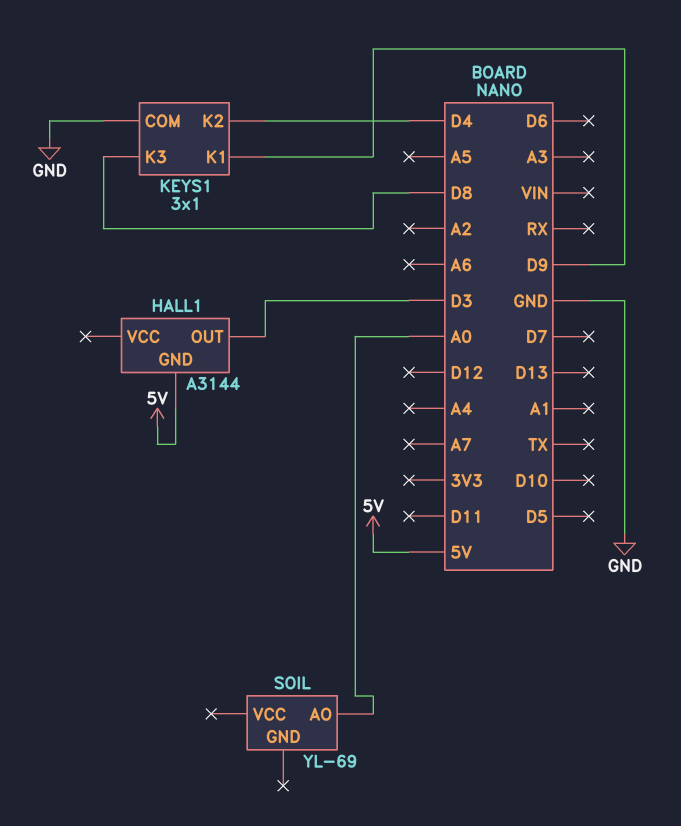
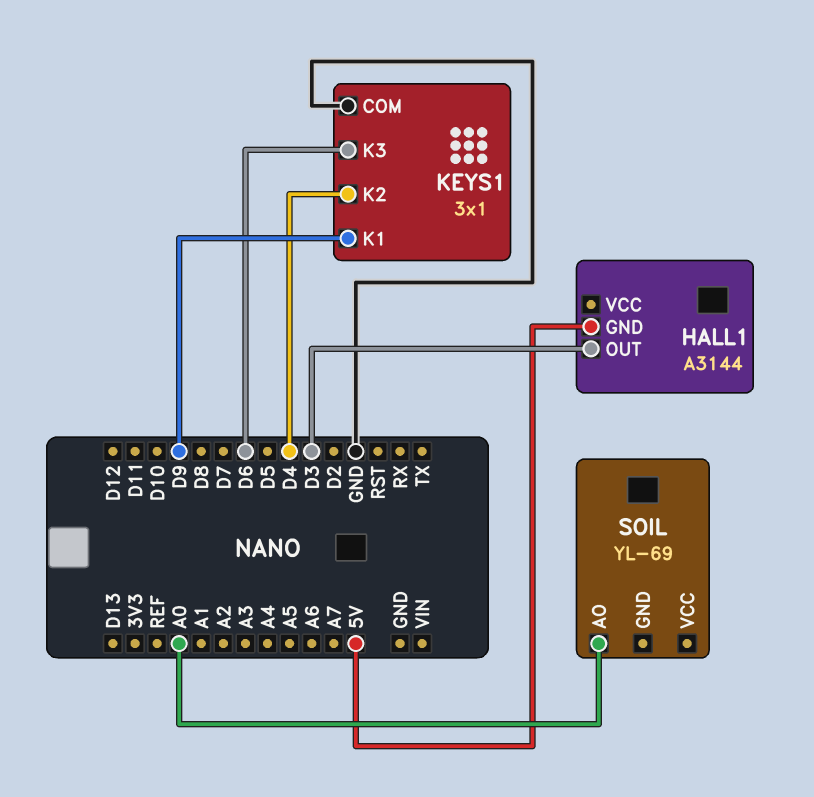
KEYS1 pin K3: D8 -> D6

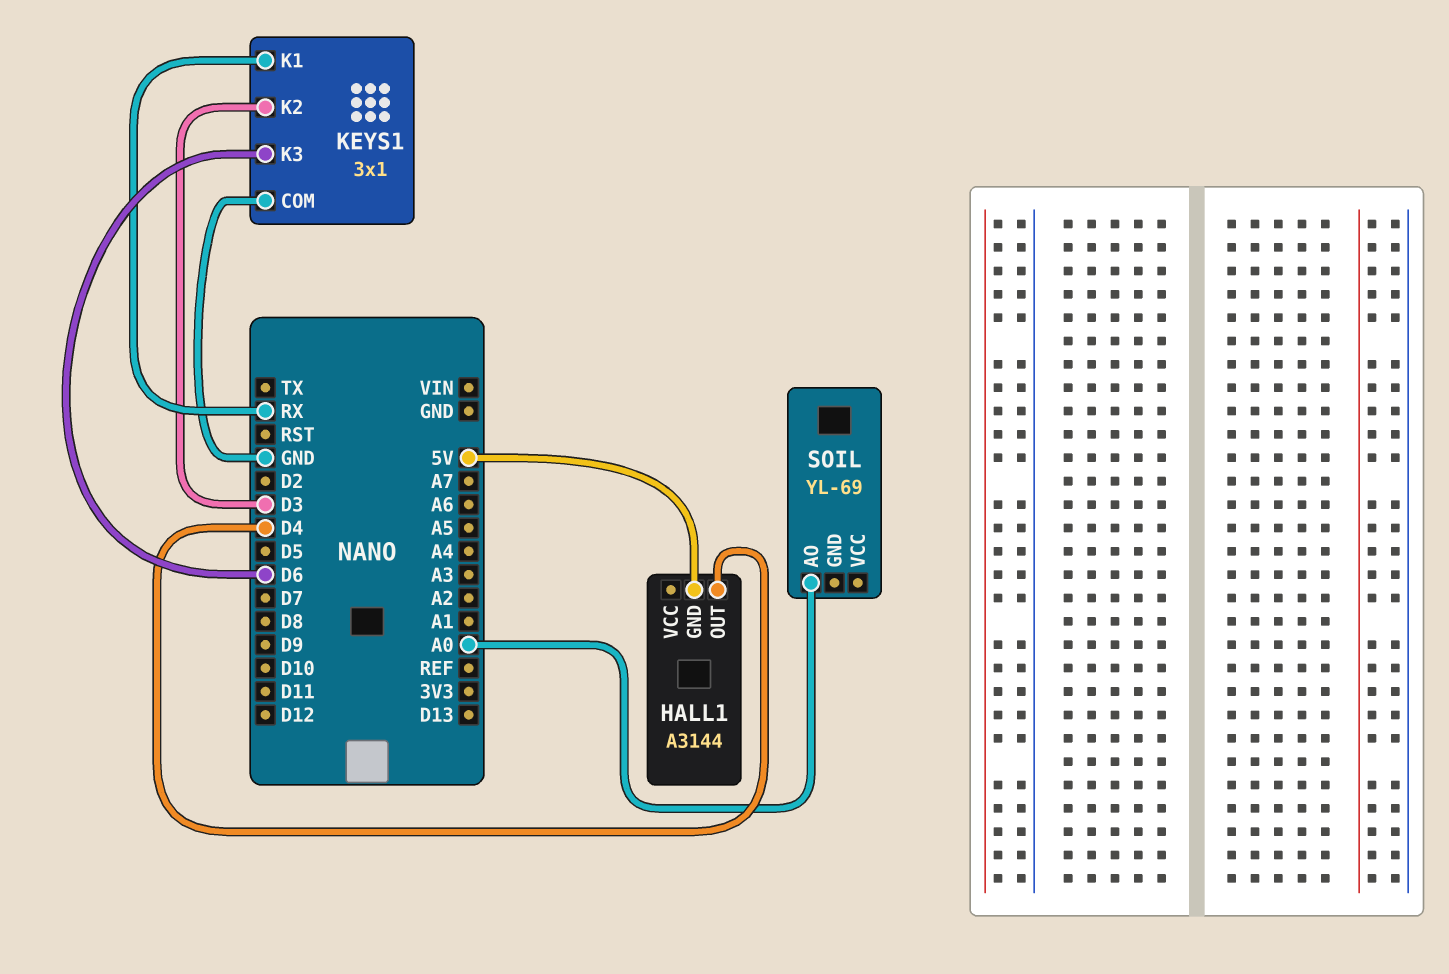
HALL1 pin OUT: D3 -> D4
KEYS1 pin K1: D9 -> RX
KEYS1 pin K2: D4 -> D3

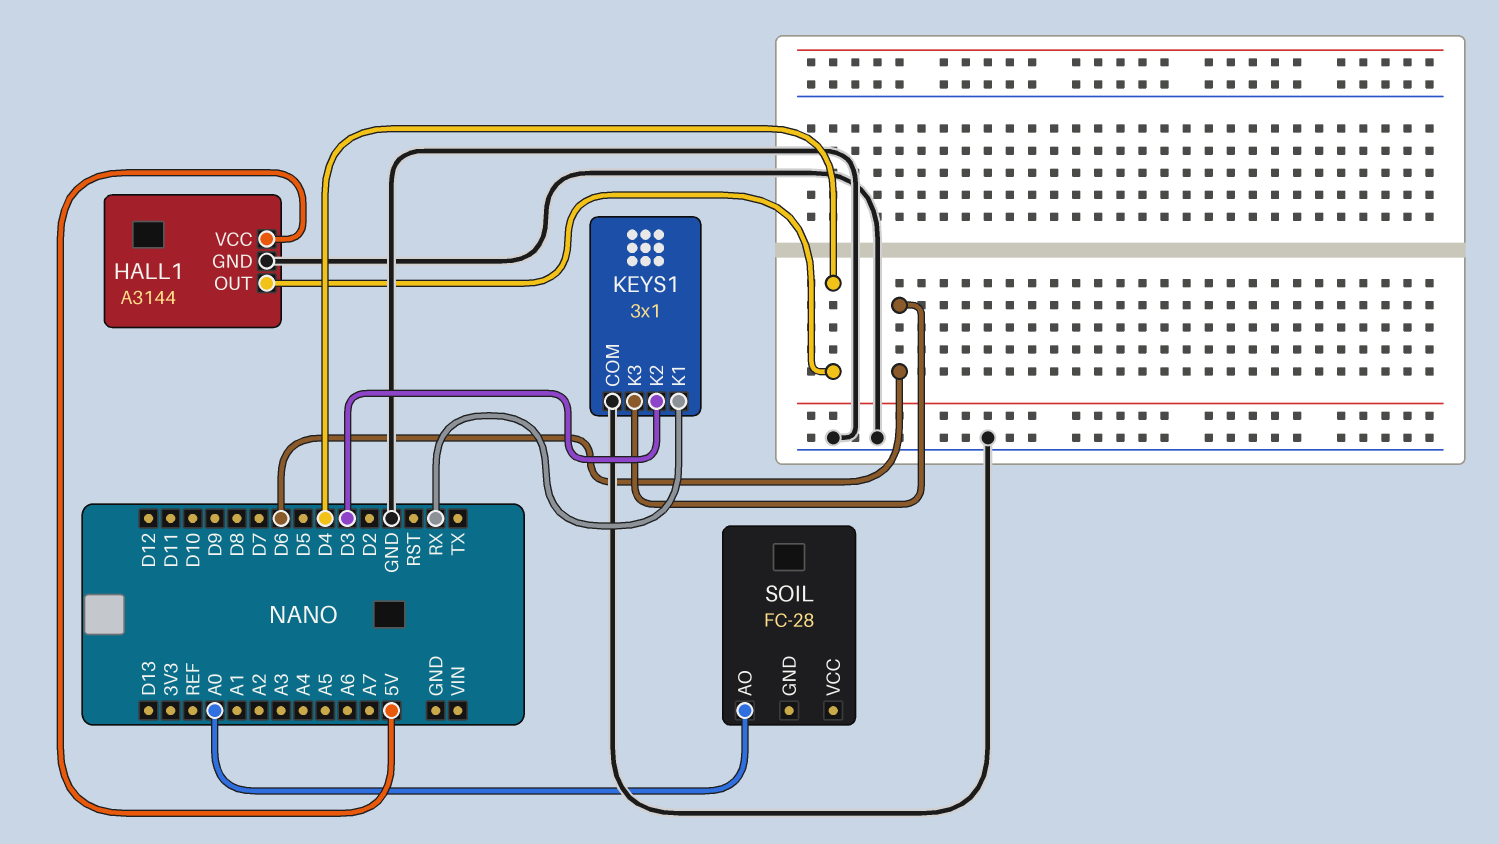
HALL1 pin GND: 5V -> GND
HALL1 pin VCC: none -> 5V
SOIL: YL-69 -> FC-28

